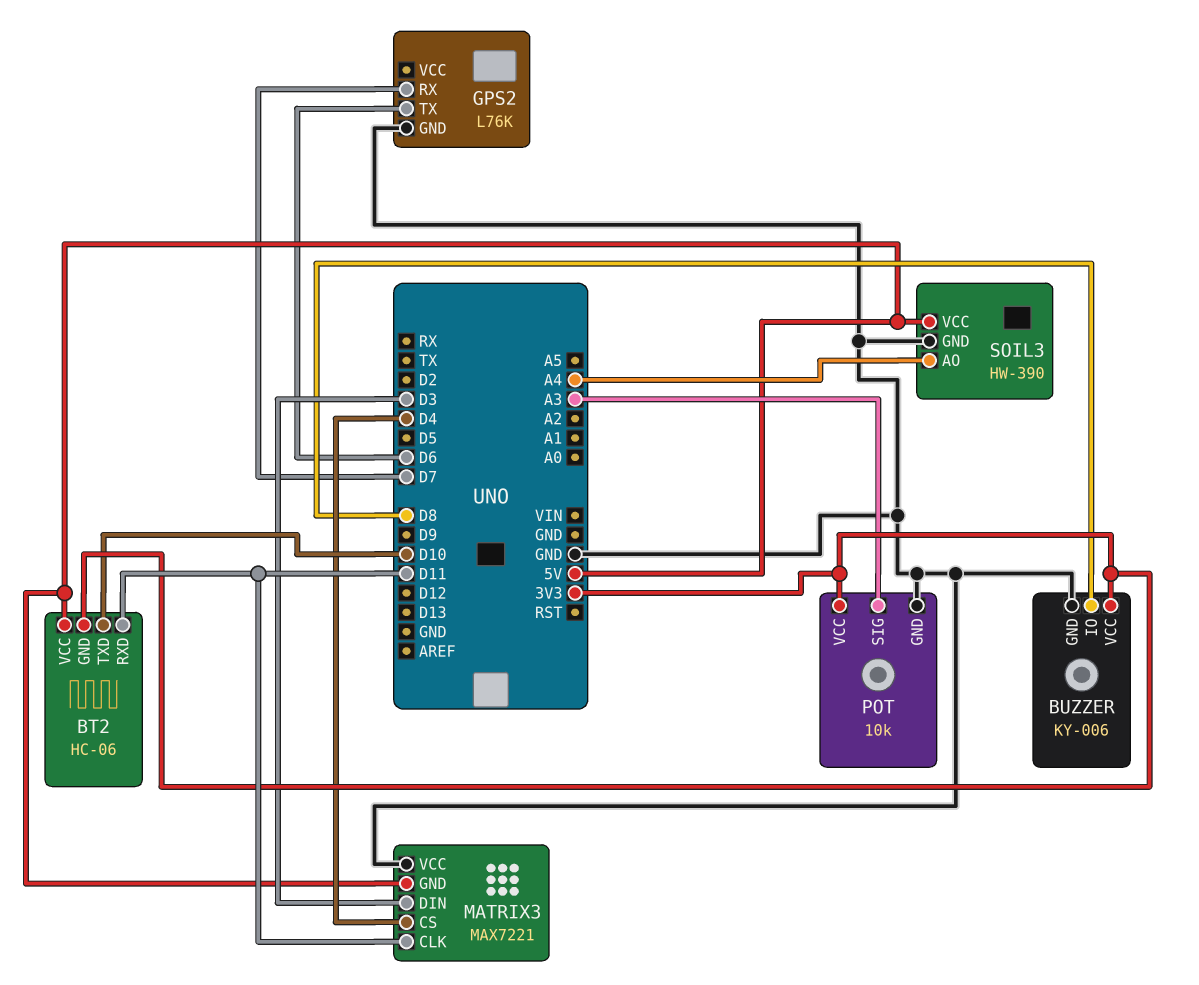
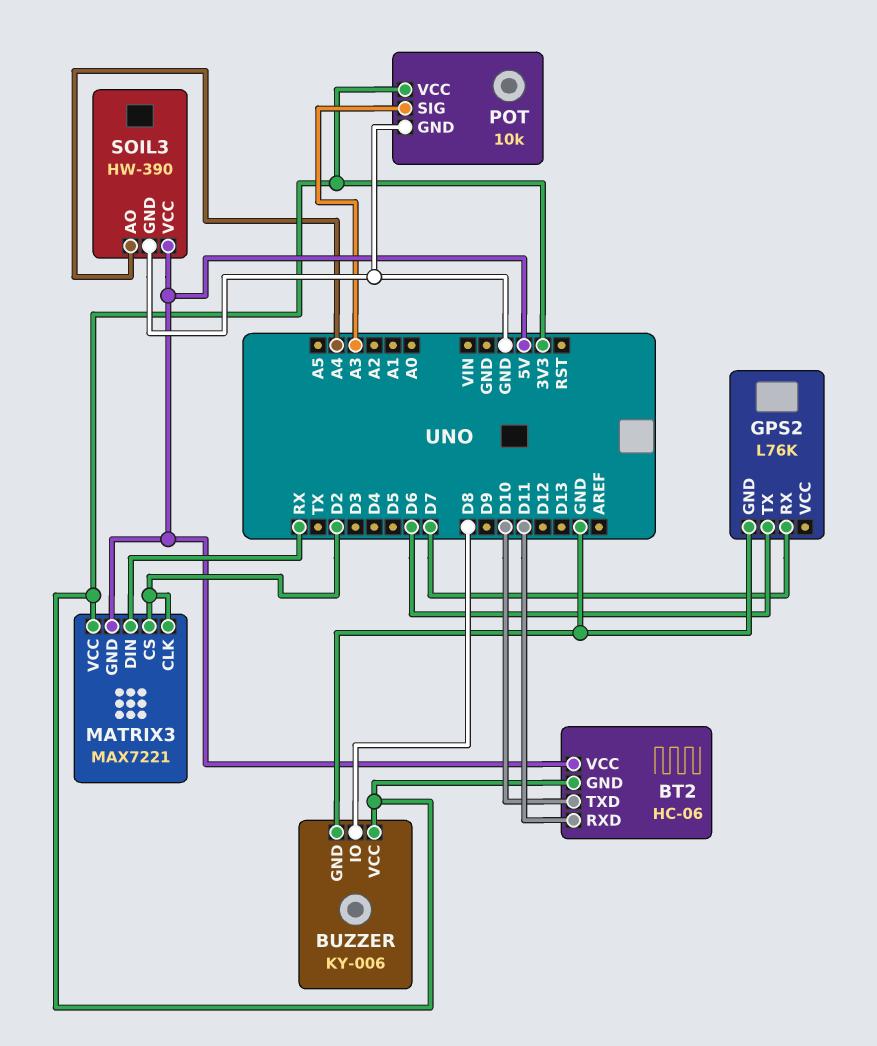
MATRIX3 pin CLK: D11 -> D2
MATRIX3 pin CS: D4 -> D2
MATRIX3 pin DIN: D3 -> RX
MATRIX3 pin VCC: GND -> 3V3

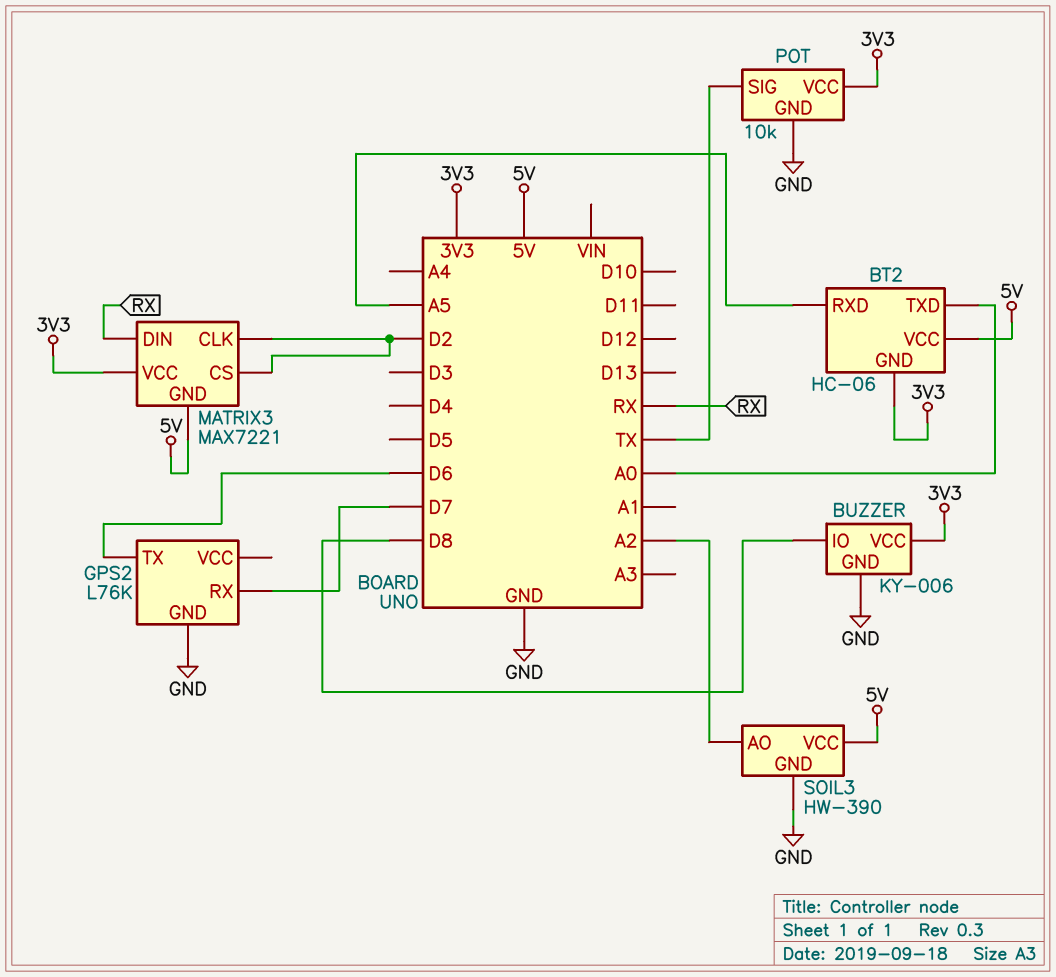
BT2 pin RXD: D11 -> A5
BT2 pin TXD: D10 -> A0
POT pin SIG: A3 -> TX
SOIL3 pin AO: A4 -> A2

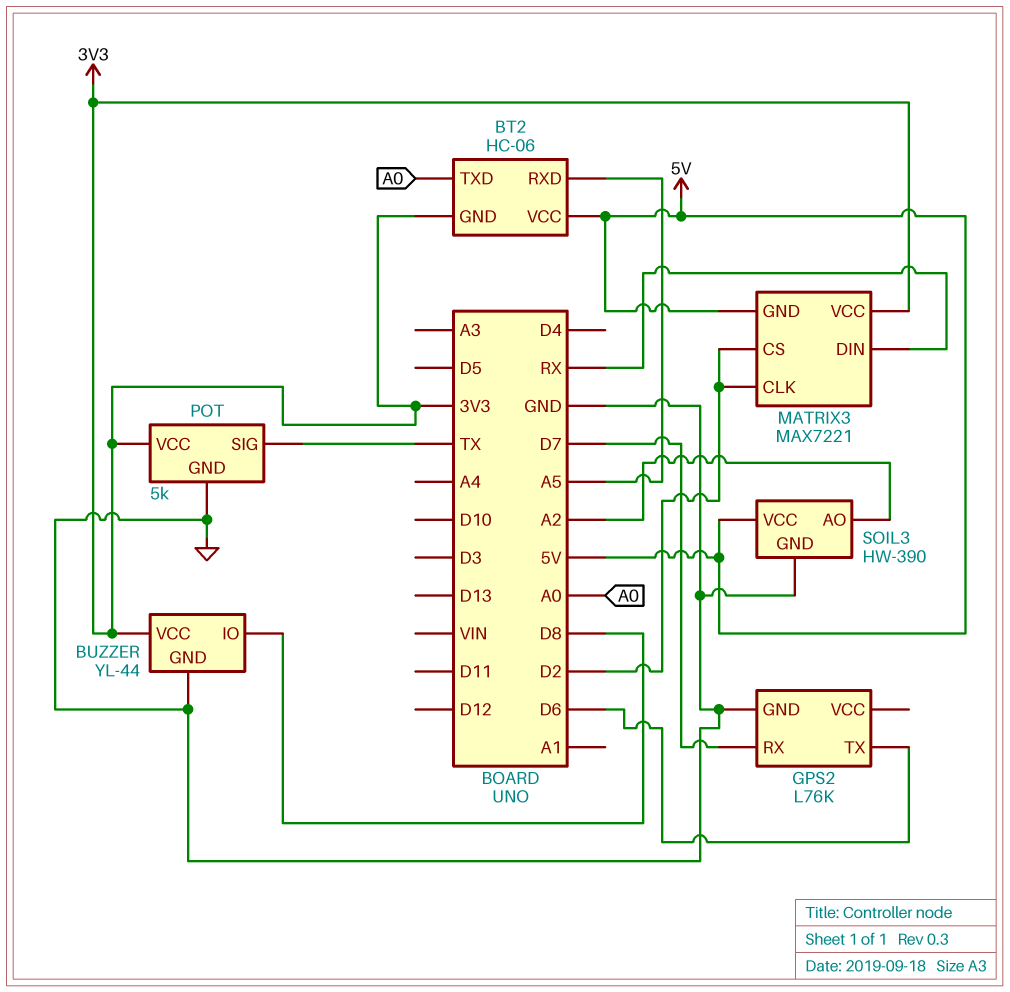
BUZZER: KY-006 -> YL-44
POT: 10k -> 5k

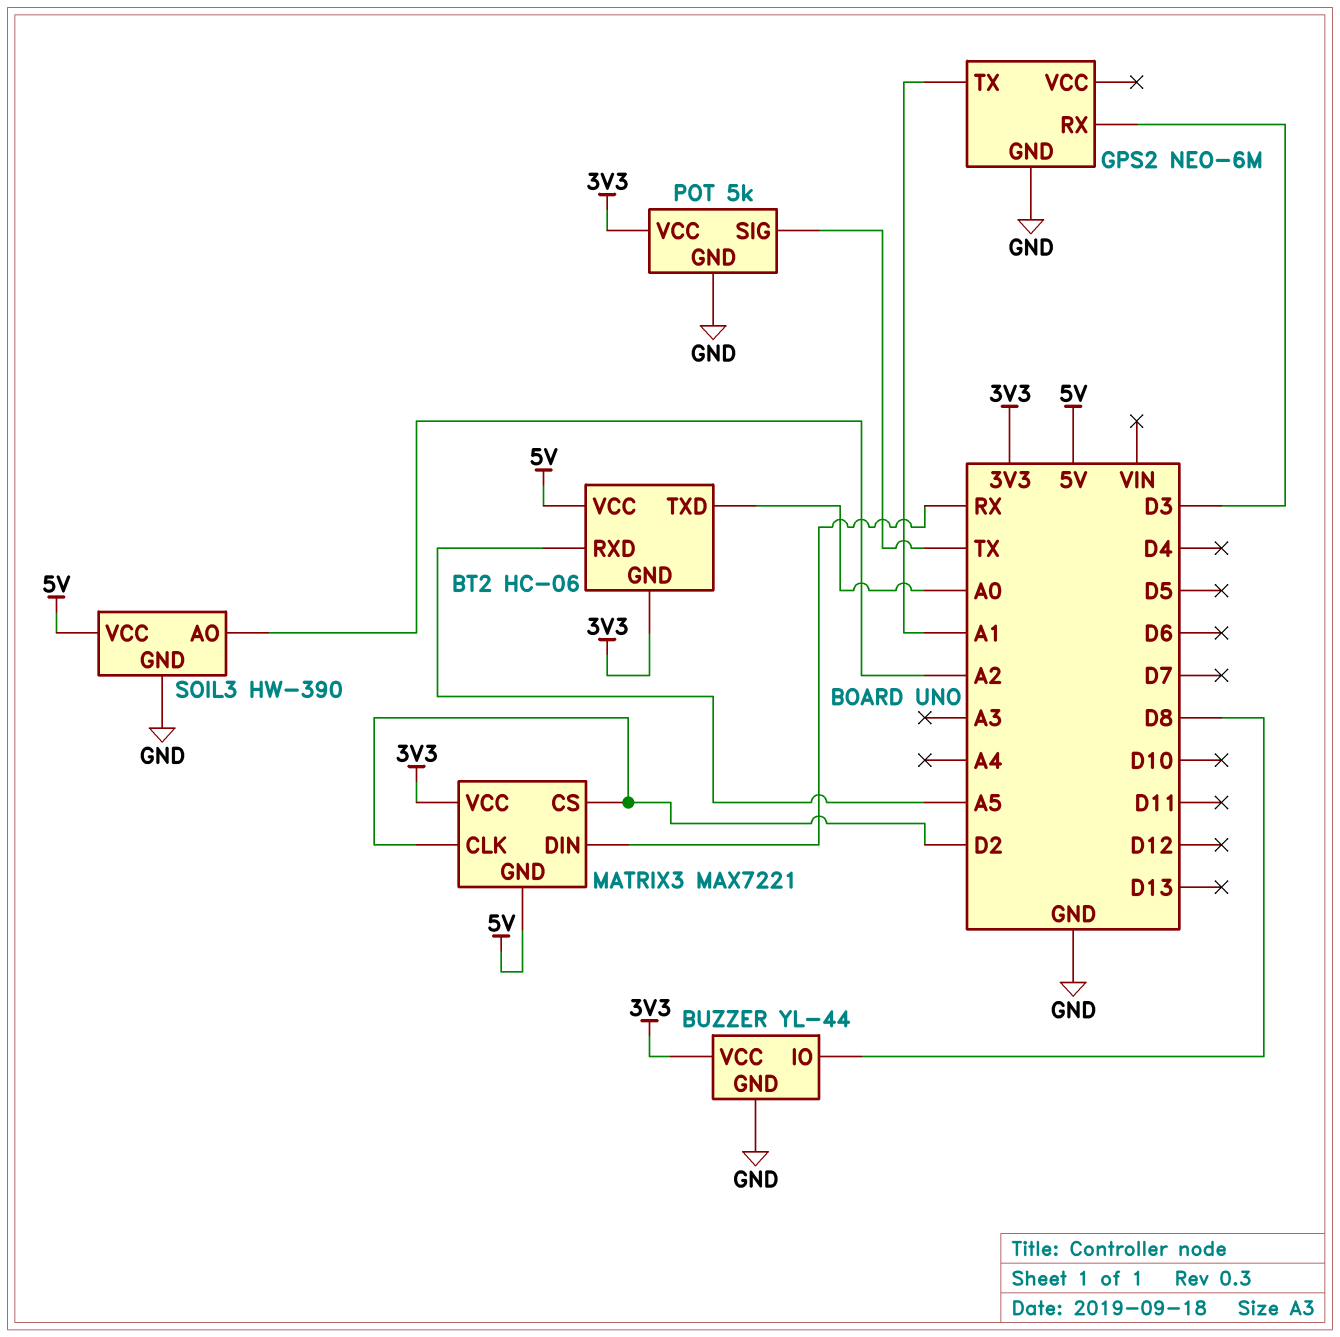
GPS2: L76K -> NEO-6M
GPS2 pin RX: D7 -> D3
GPS2 pin TX: D6 -> A1

